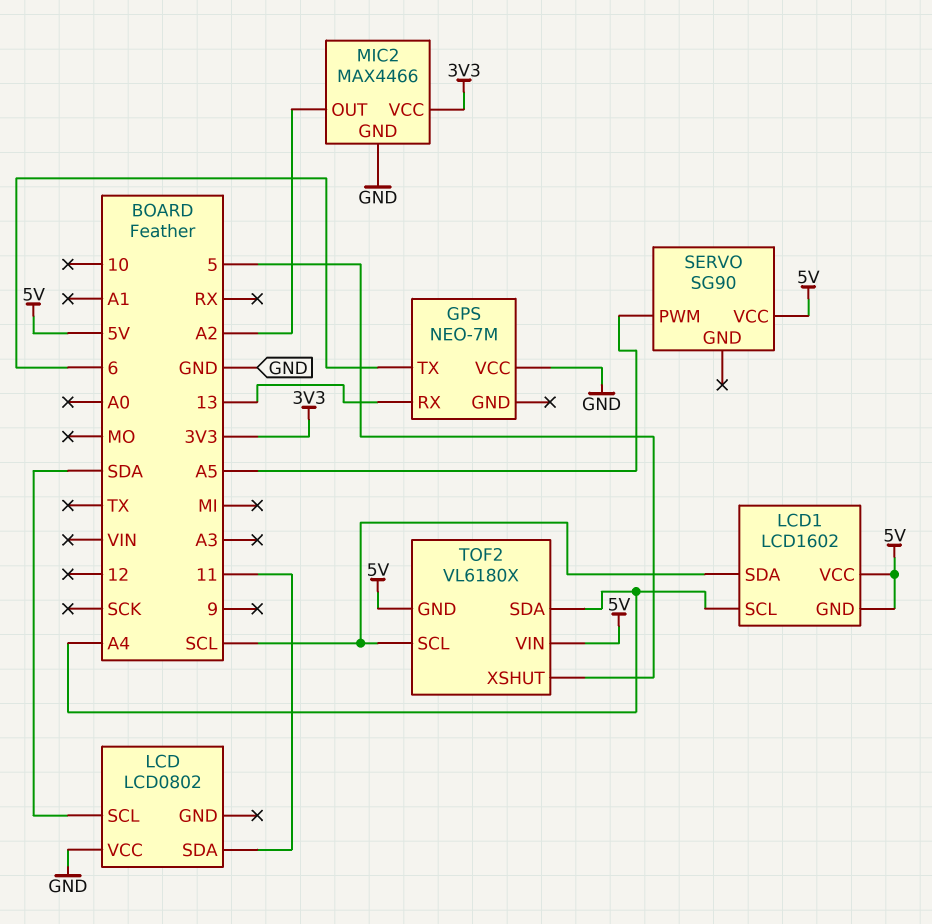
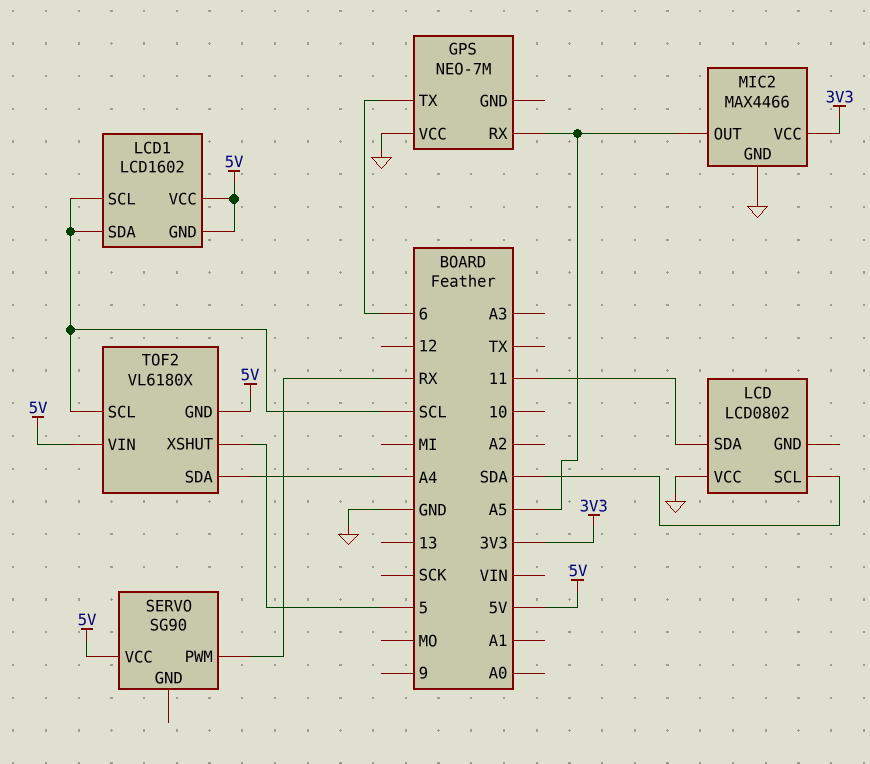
GPS pin RX: 13 -> A5
LCD1 pin SCL: A4 -> SCL
MIC2 pin OUT: A2 -> A5
SERVO pin PWM: A5 -> RX

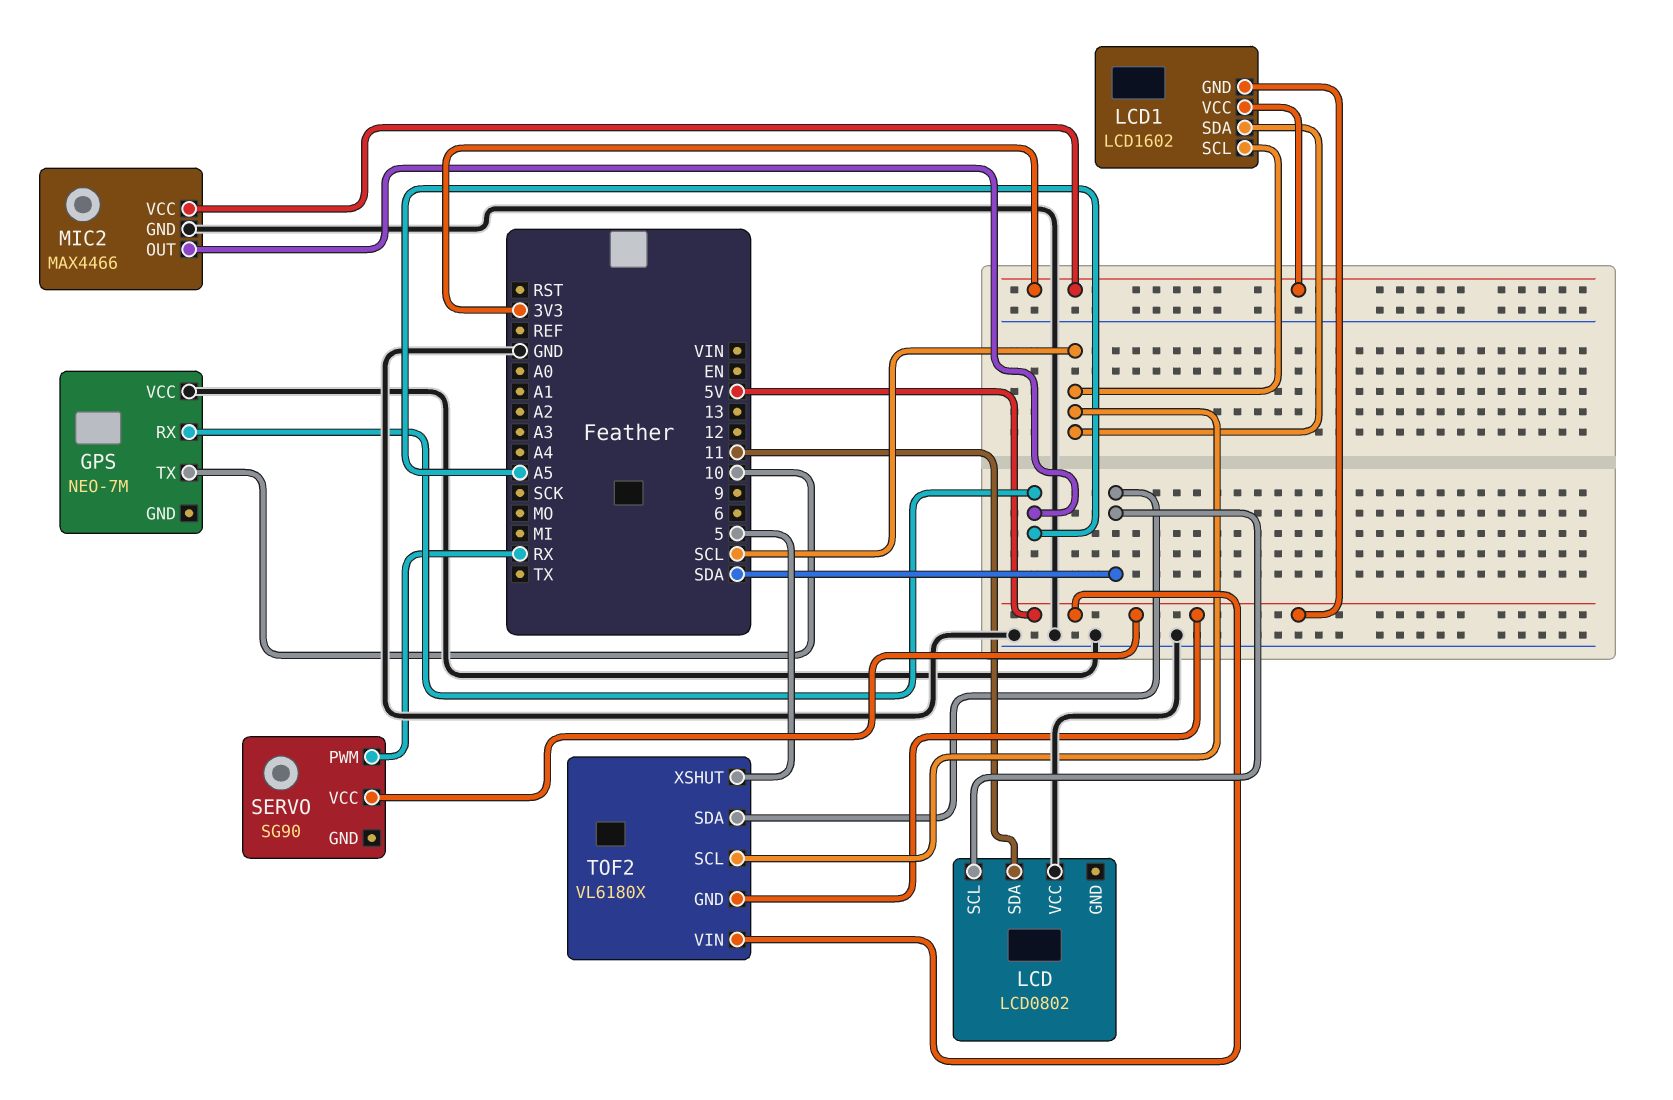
GPS pin TX: 6 -> 10
LCD1 pin VCC: 5V -> 3V3
TOF2 pin SDA: A4 -> SDA

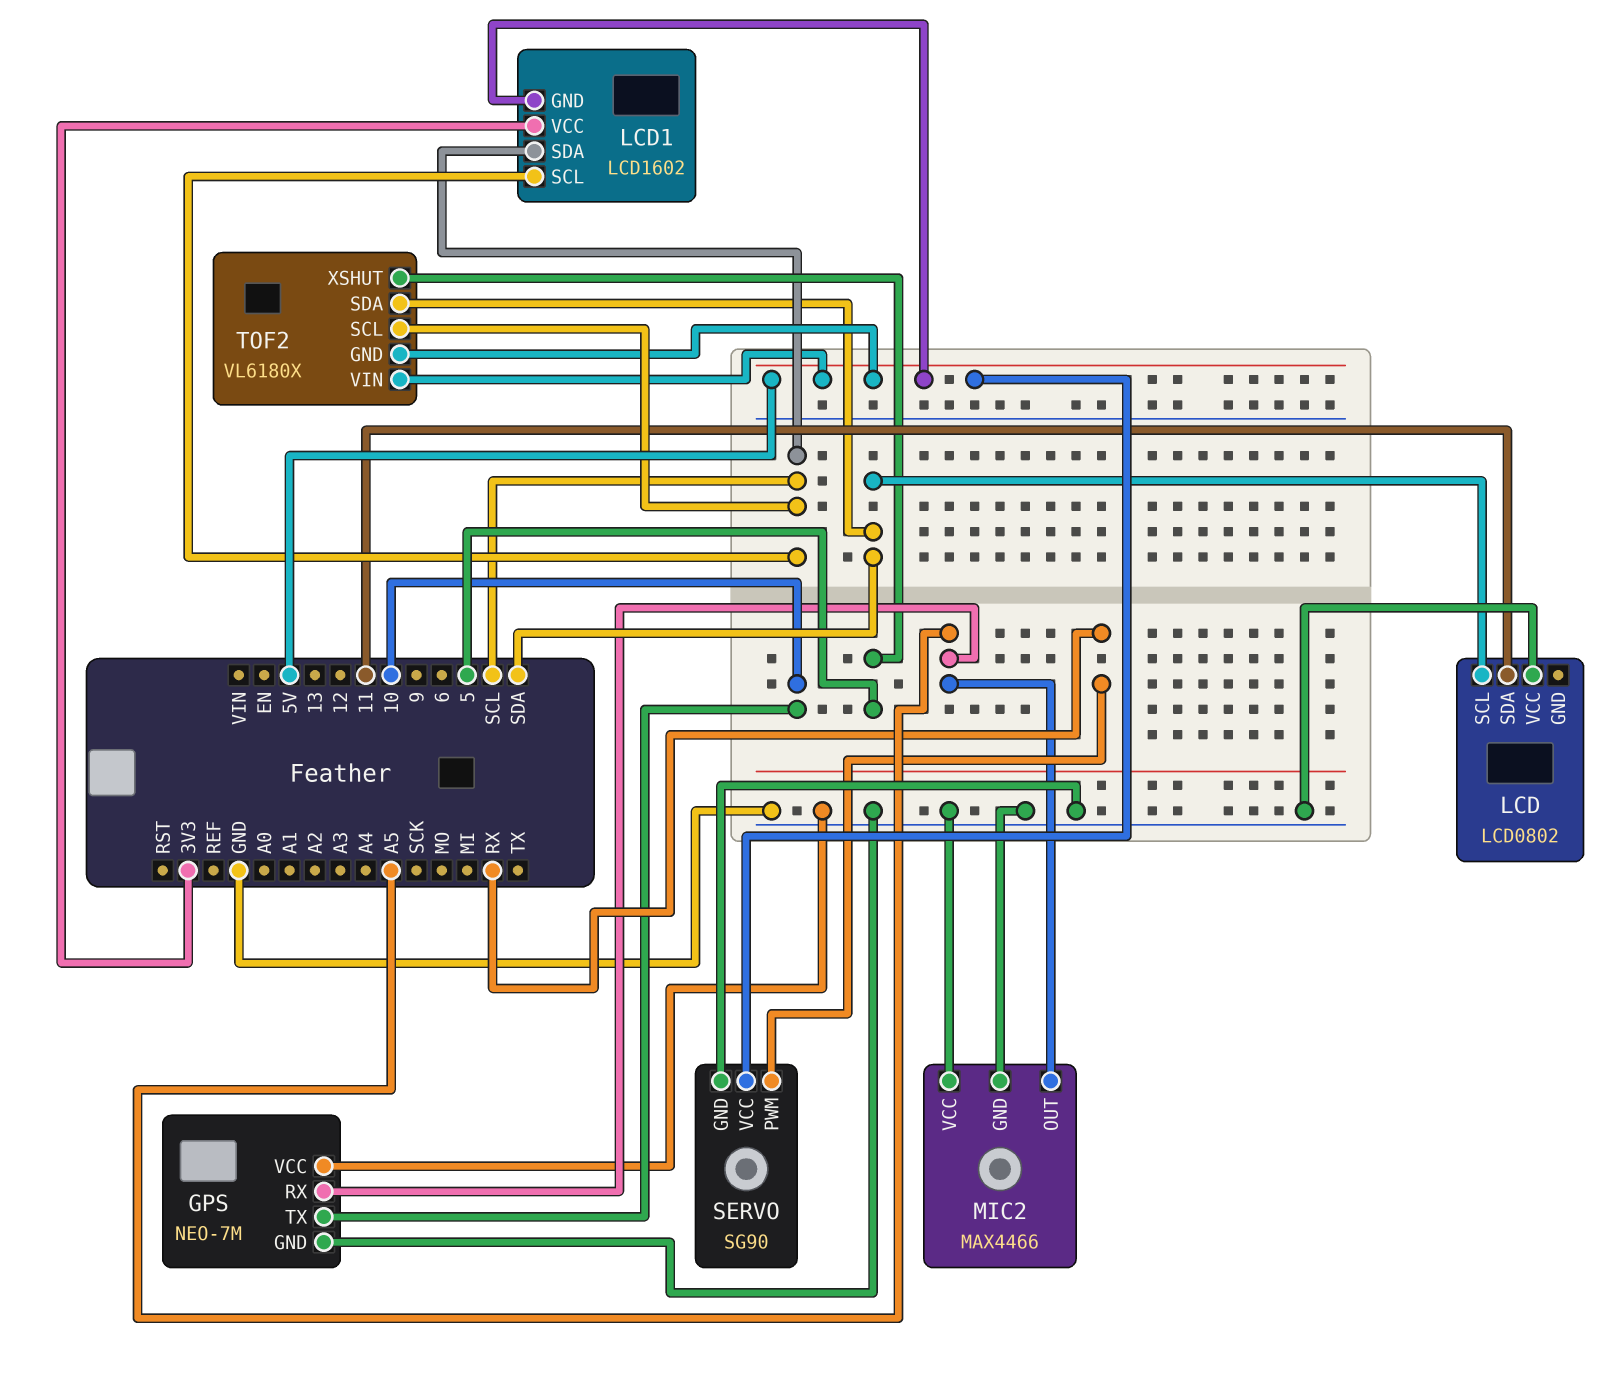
GPS pin GND: none -> GND
MIC2 pin VCC: 3V3 -> GND
SERVO pin GND: none -> GND

